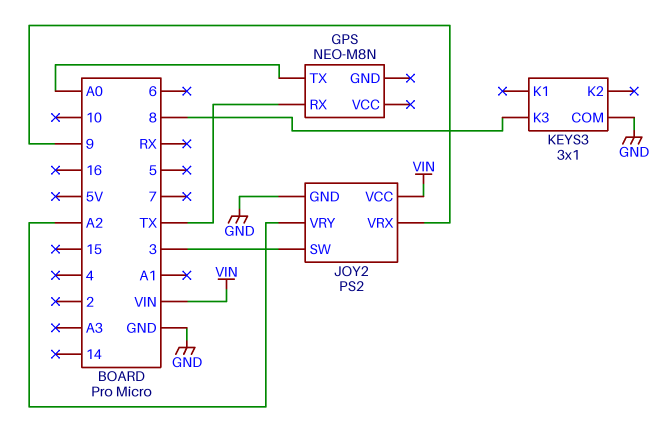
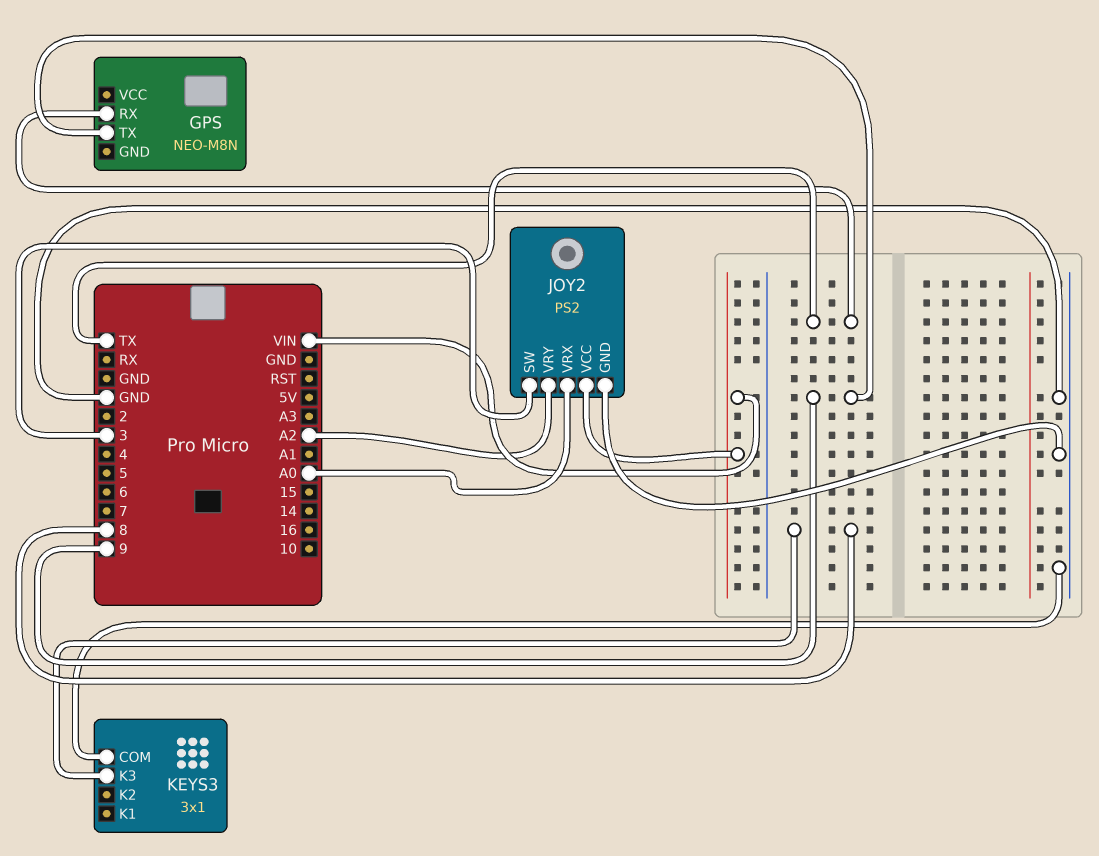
GPS pin TX: A0 -> 9
JOY2 pin VRX: 9 -> A0

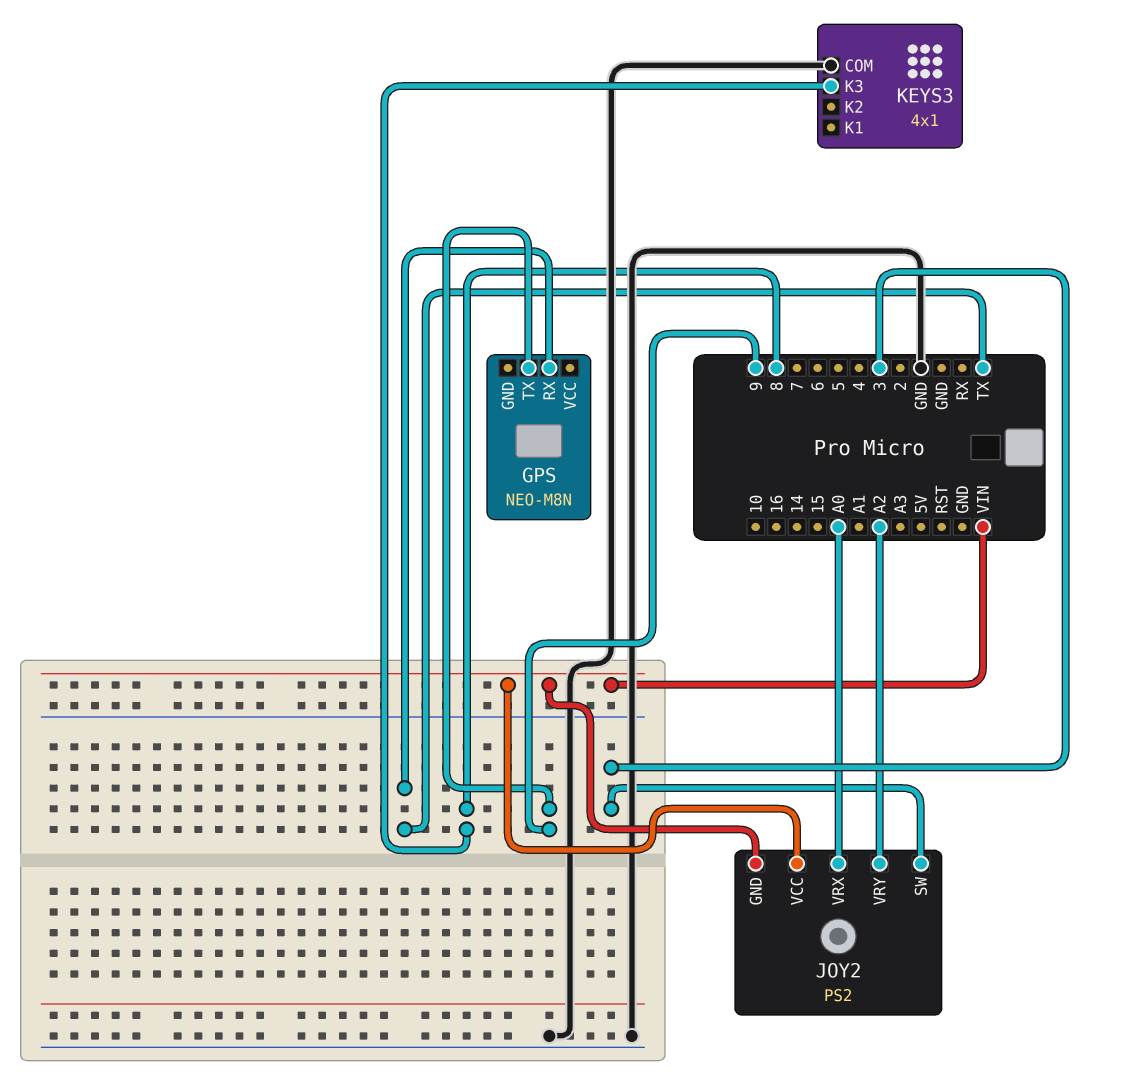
JOY2 pin GND: GND -> VIN
KEYS3: 3x1 -> 4x1

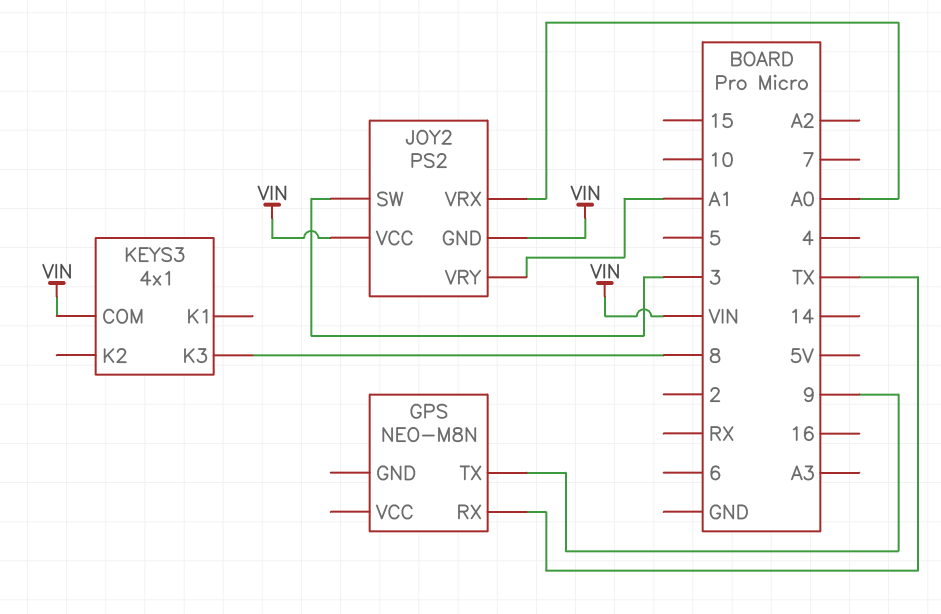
JOY2 pin VRY: A2 -> A1
KEYS3 pin COM: GND -> VIN

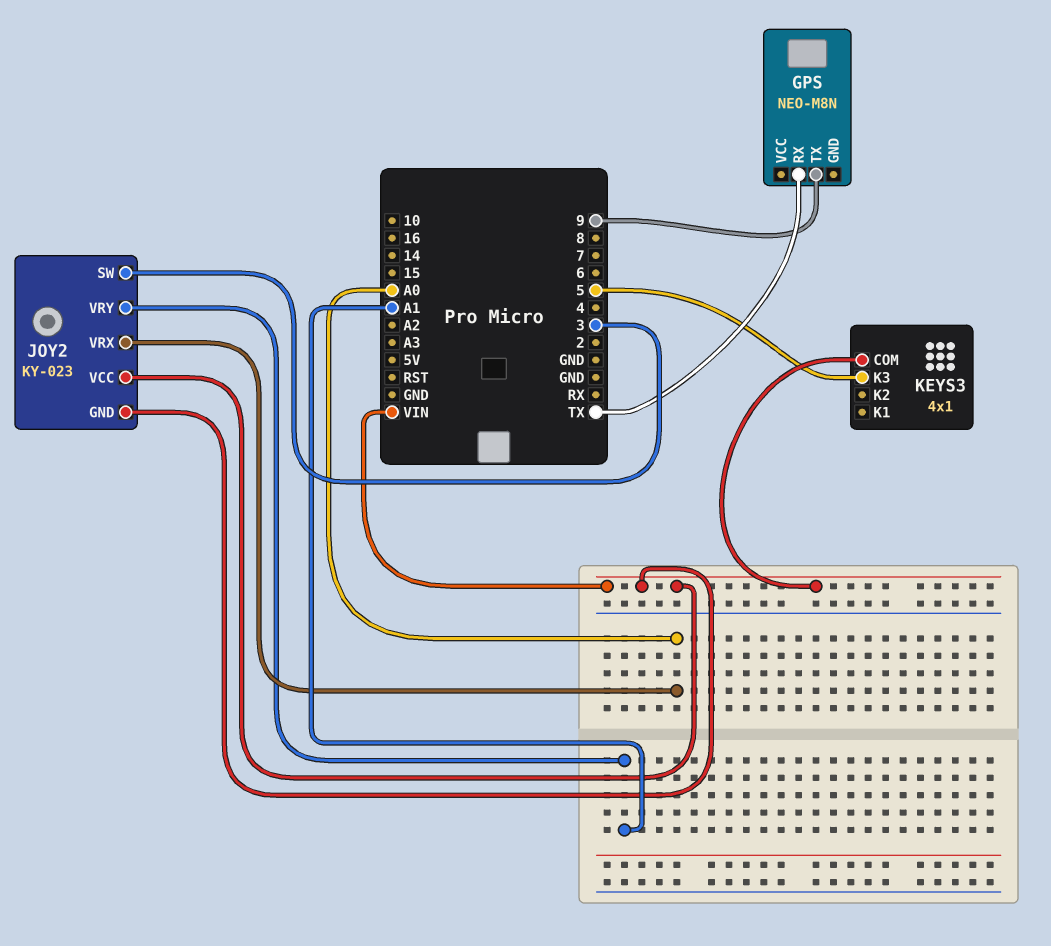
JOY2: PS2 -> KY-023
KEYS3 pin K3: 8 -> 5

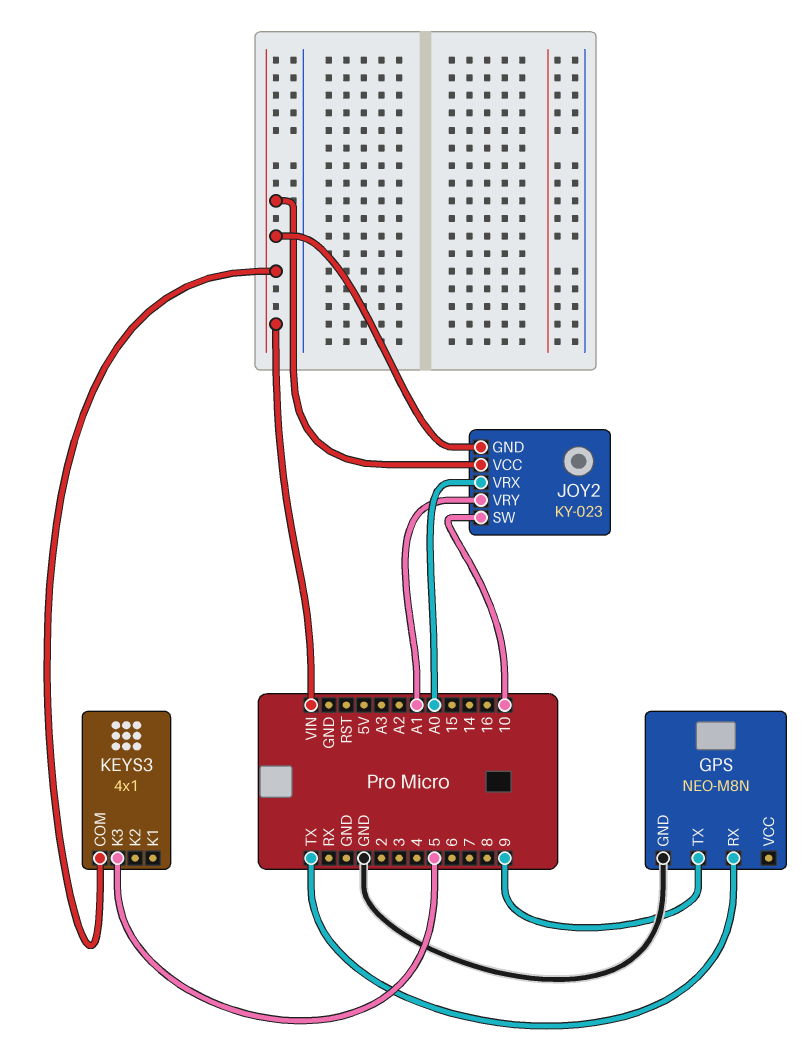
GPS pin GND: none -> GND
JOY2 pin SW: 3 -> 10

